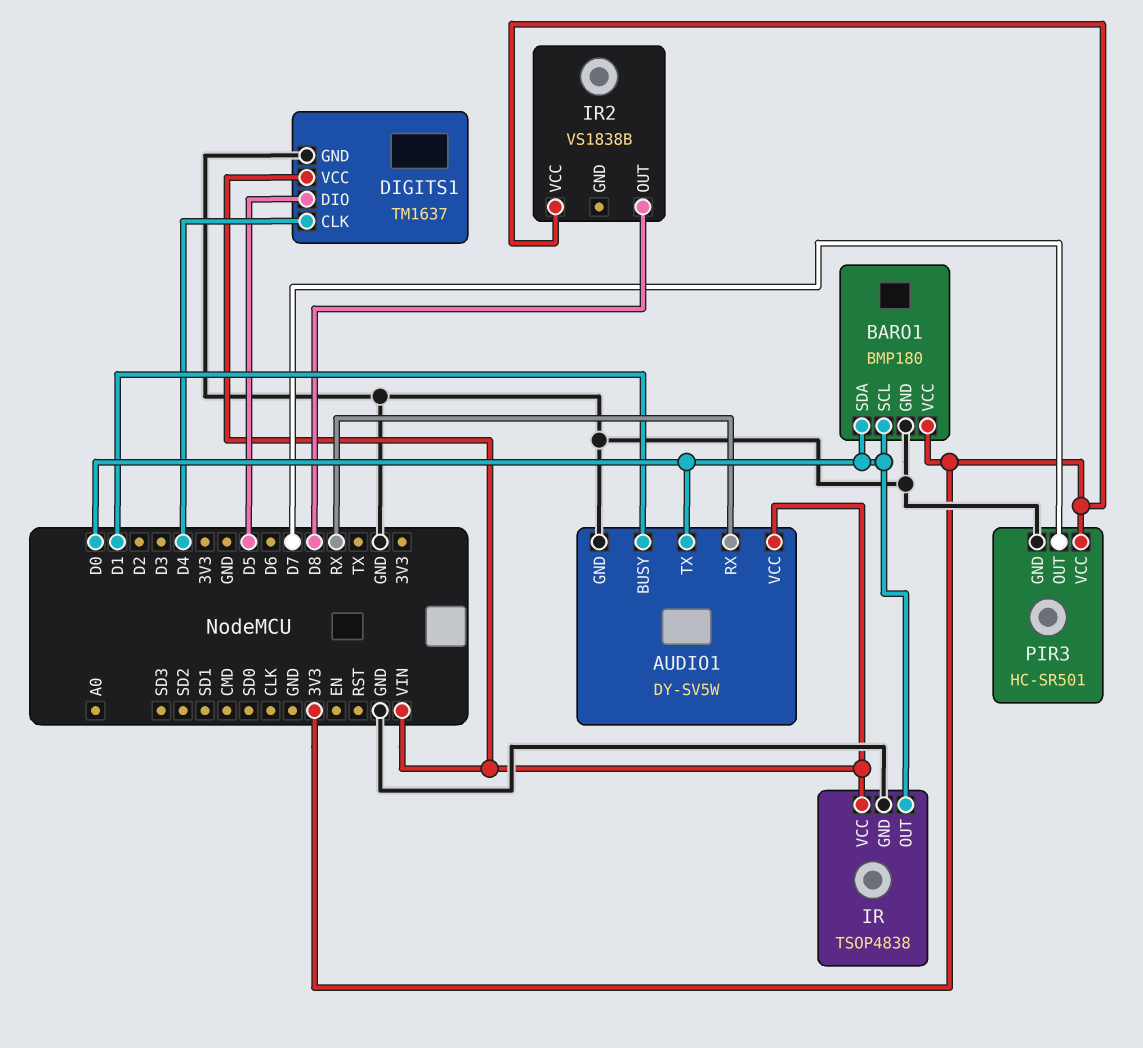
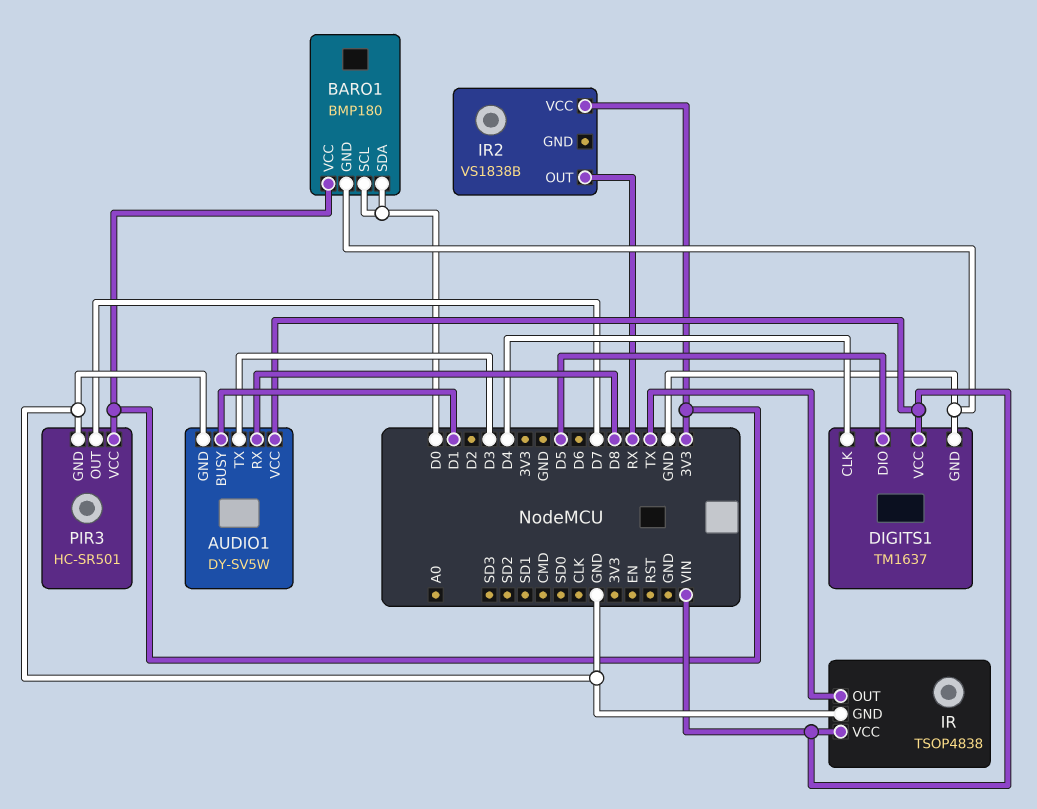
AUDIO1 pin RX: RX -> D8
AUDIO1 pin TX: D0 -> D3
IR pin OUT: D0 -> TX
IR2 pin OUT: D8 -> RX

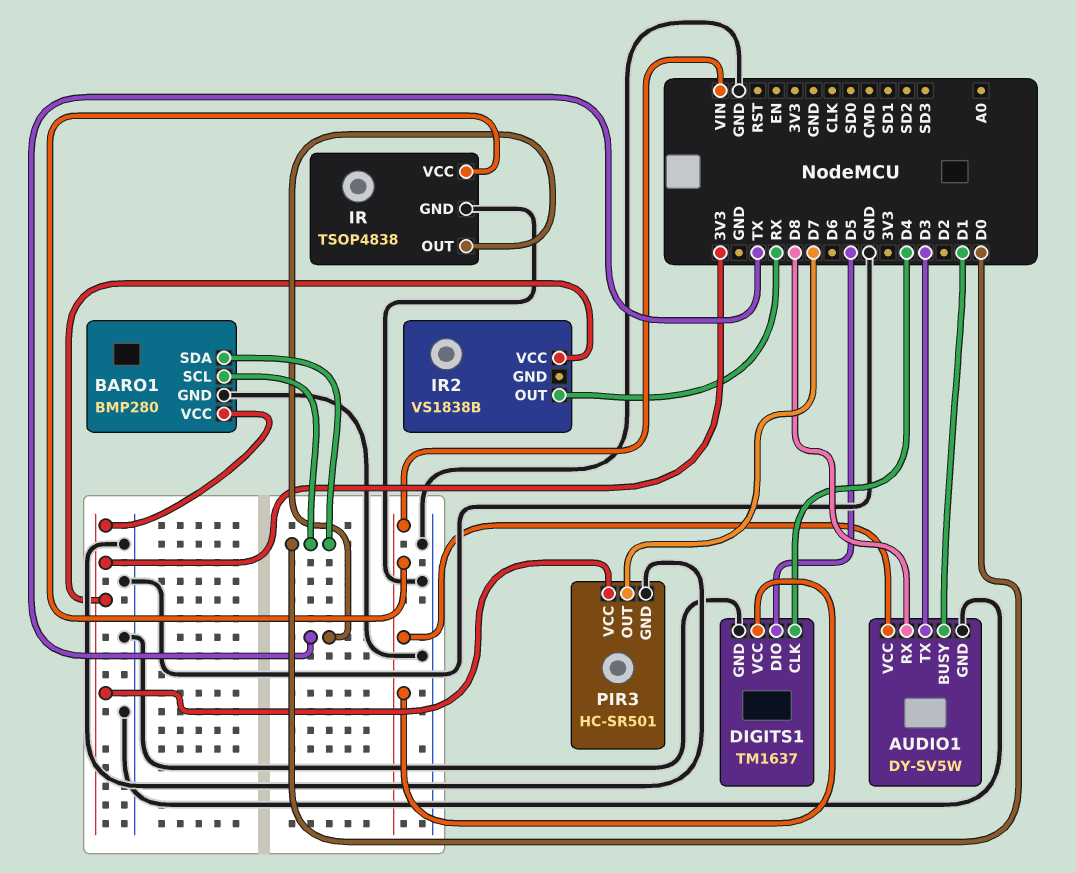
BARO1: BMP180 -> BMP280

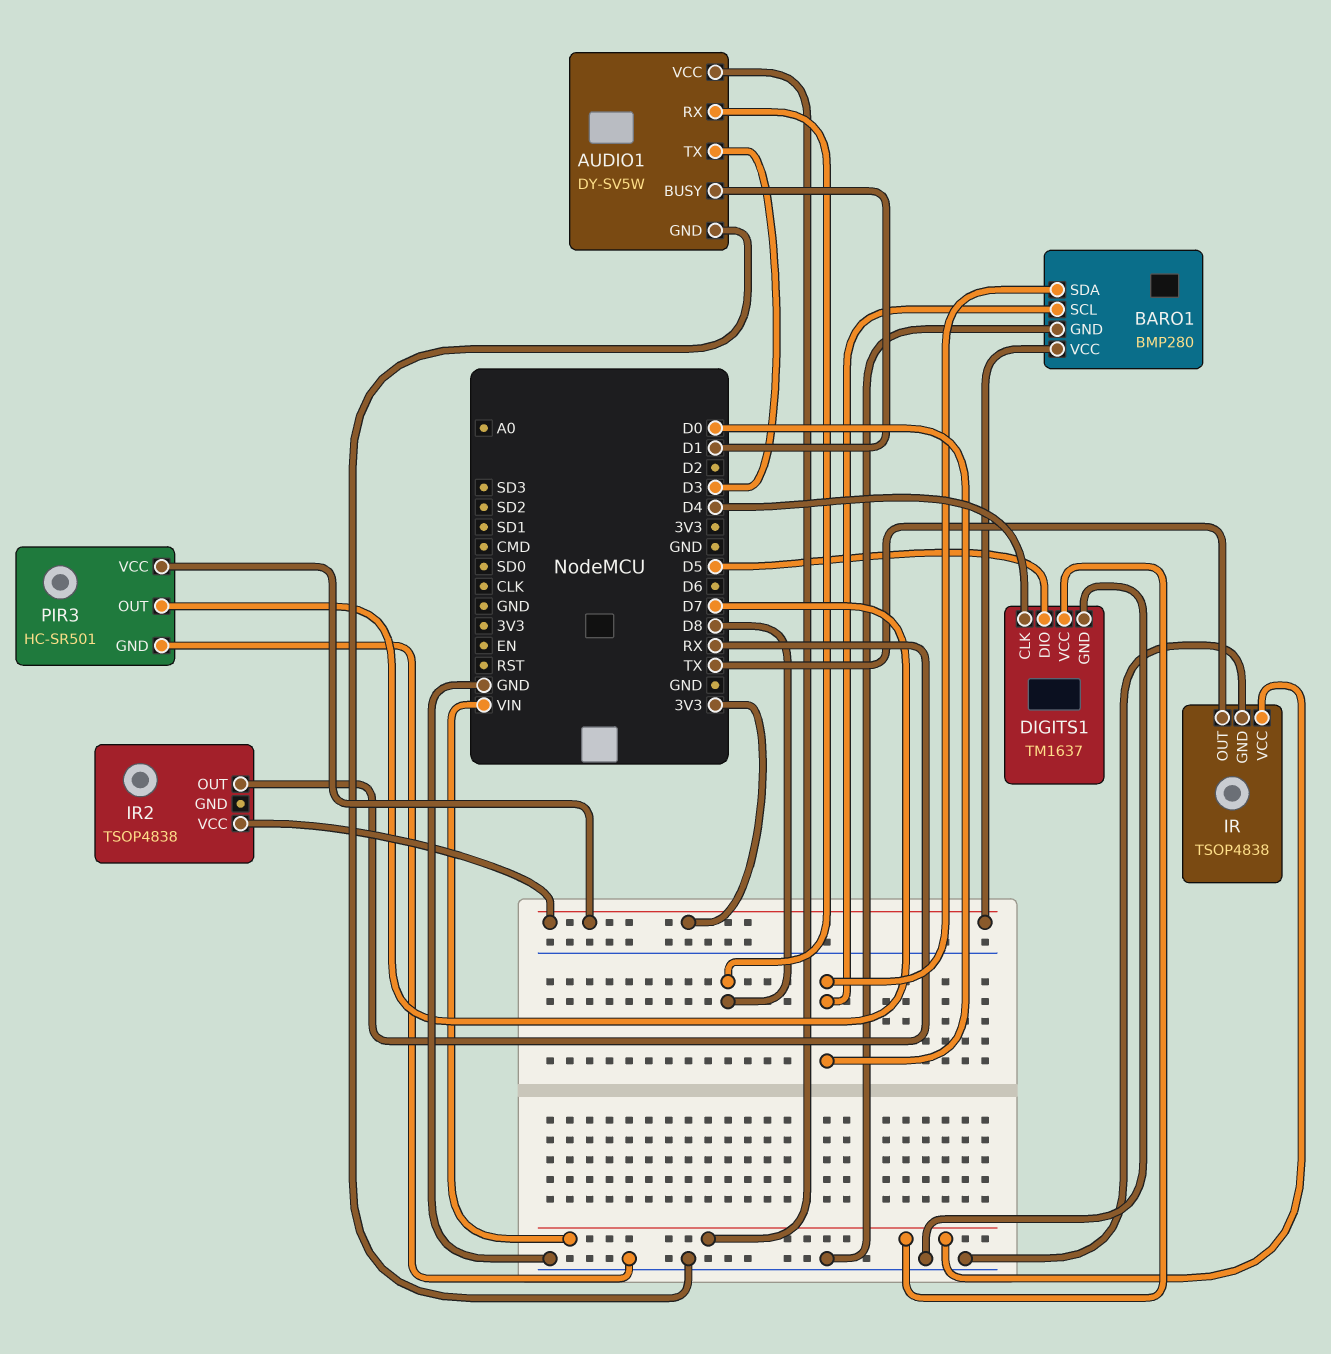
IR2: VS1838B -> TSOP4838

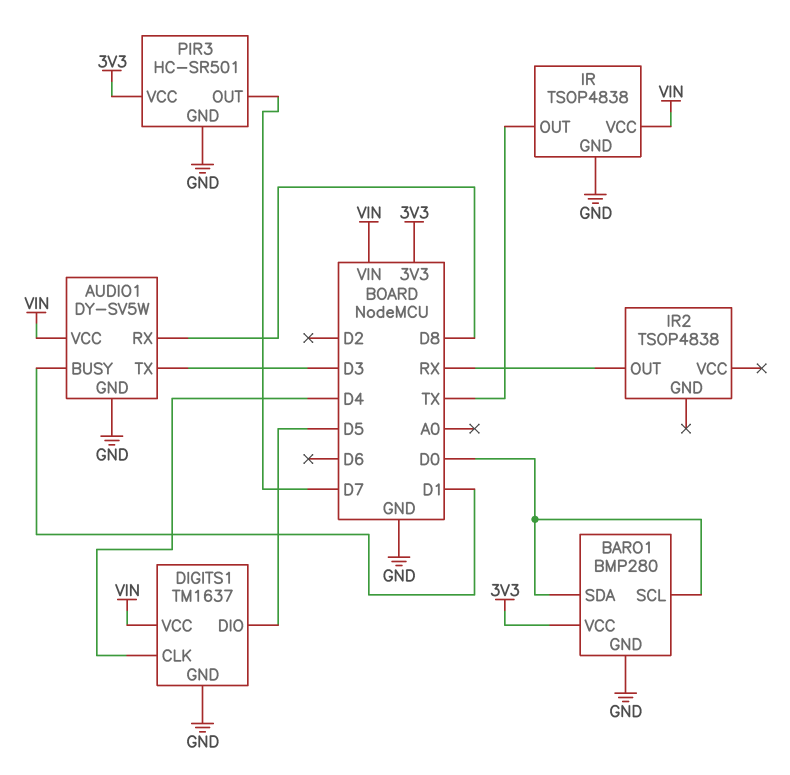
IR2 pin VCC: 3V3 -> none

